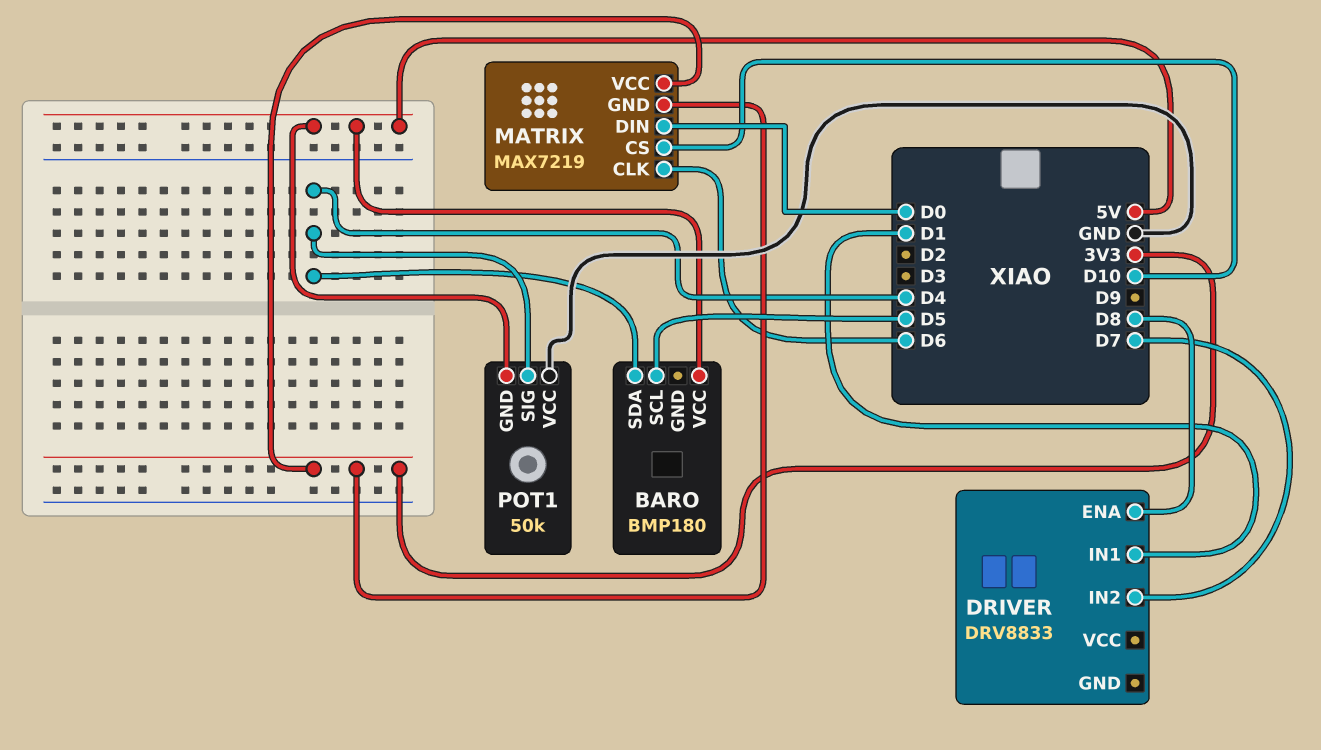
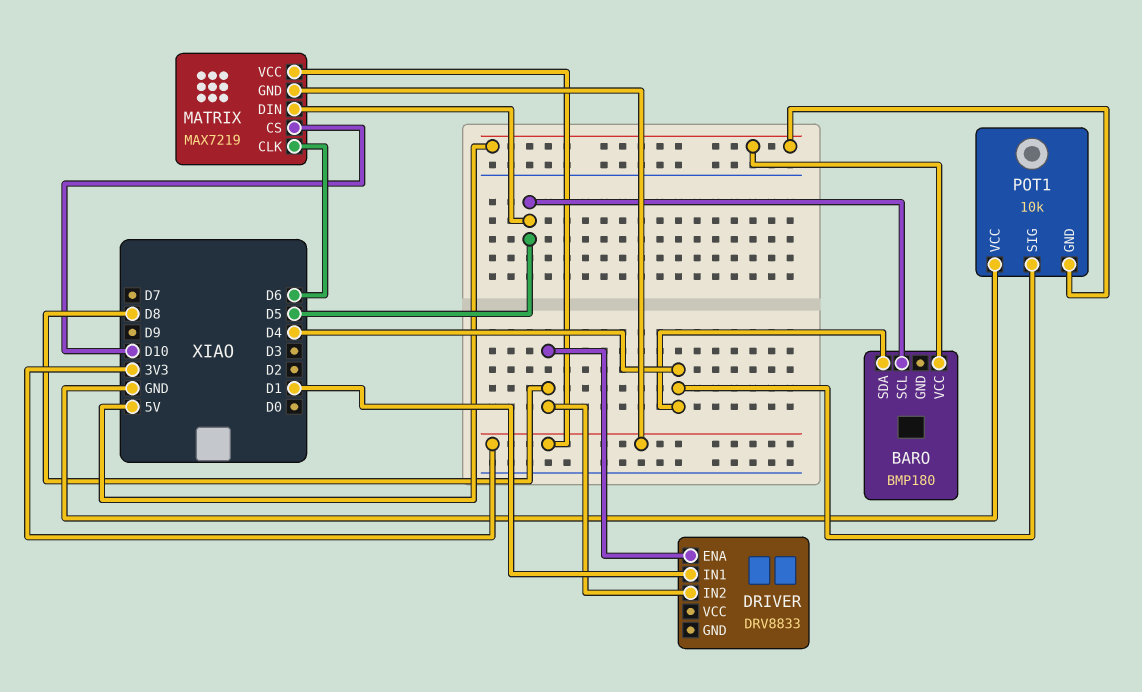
DRIVER pin IN2: D7 -> D8
MATRIX pin DIN: D0 -> D5
POT1: 50k -> 10k

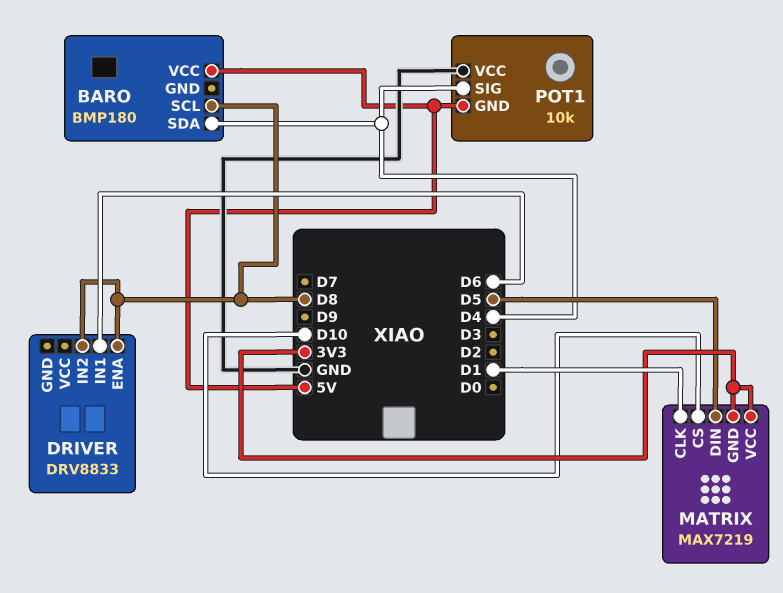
BARO pin SCL: D5 -> D8
DRIVER pin IN1: D1 -> D6
MATRIX pin CLK: D6 -> D1

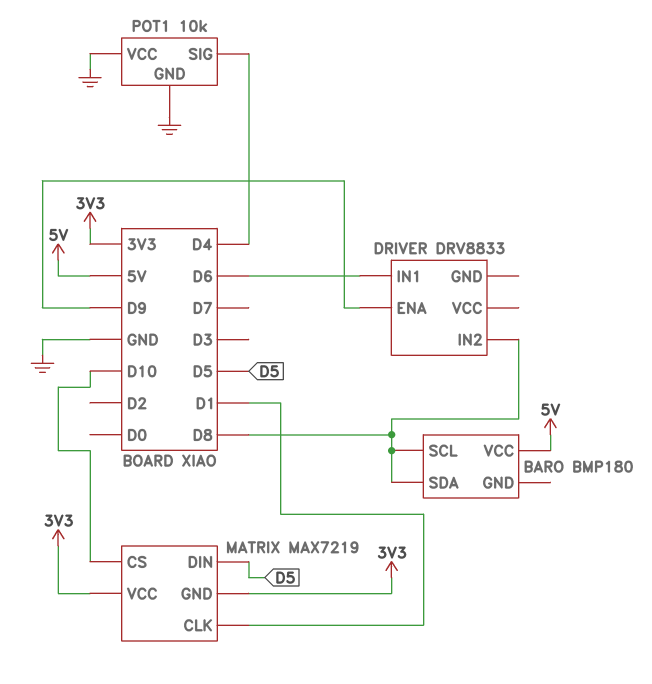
BARO pin SDA: D4 -> D8
DRIVER pin ENA: D8 -> D9
POT1 pin GND: 5V -> GND

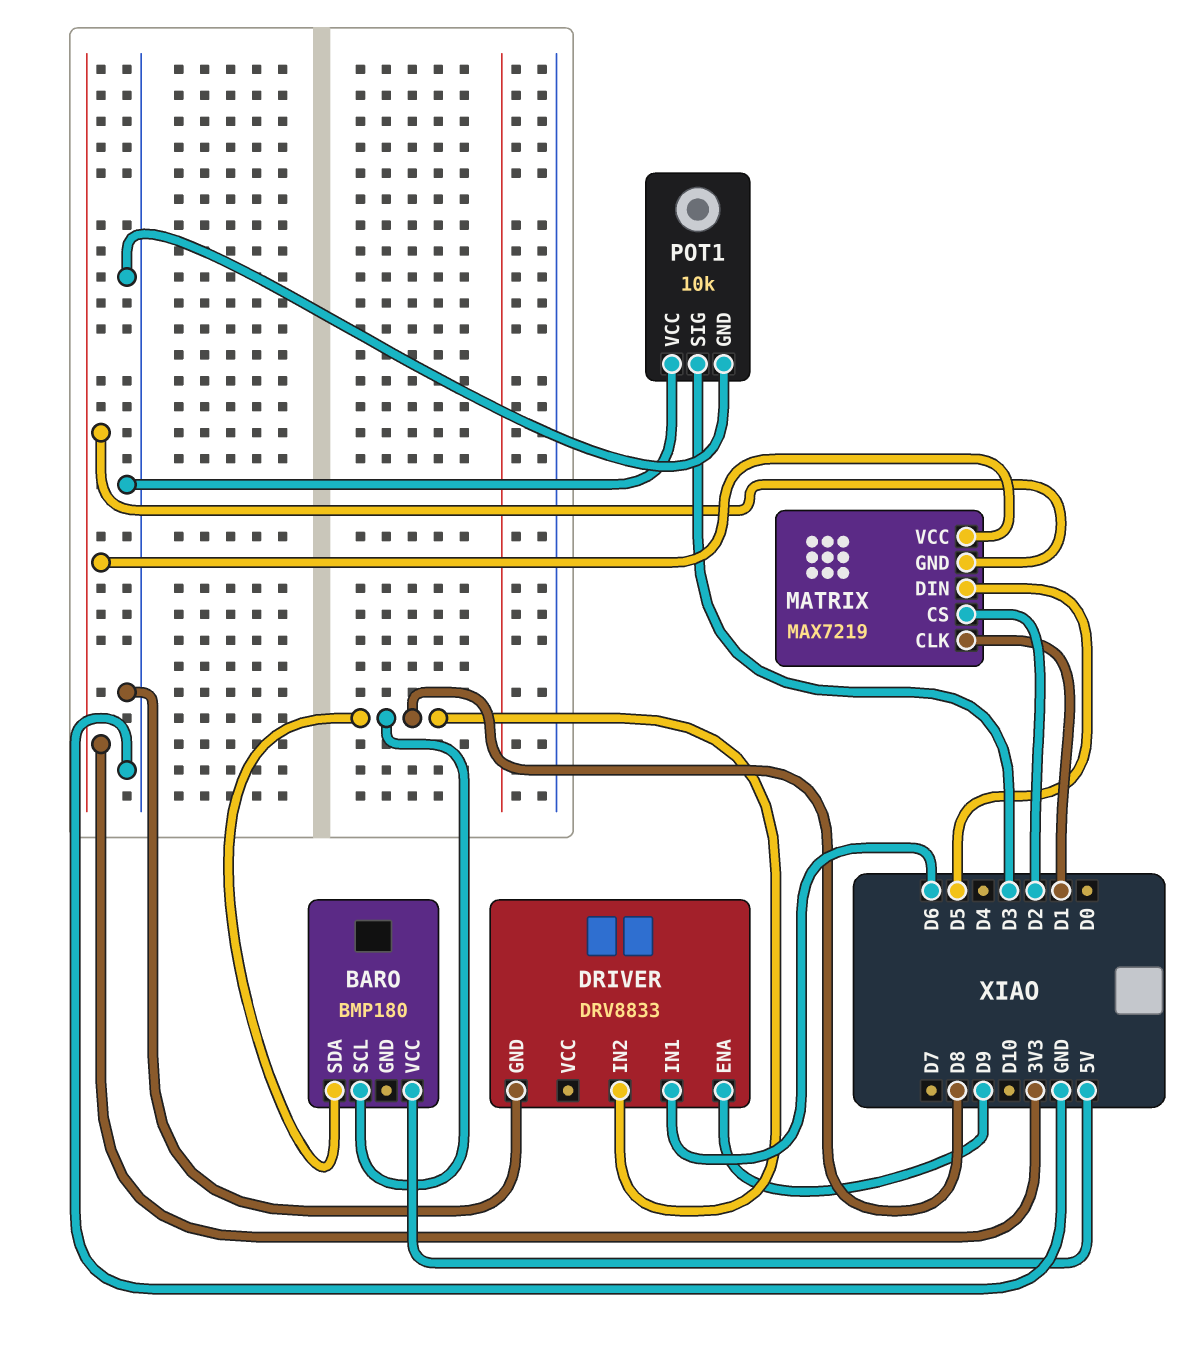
DRIVER pin GND: none -> GND
MATRIX pin CS: D10 -> D2
POT1 pin SIG: D4 -> D3

